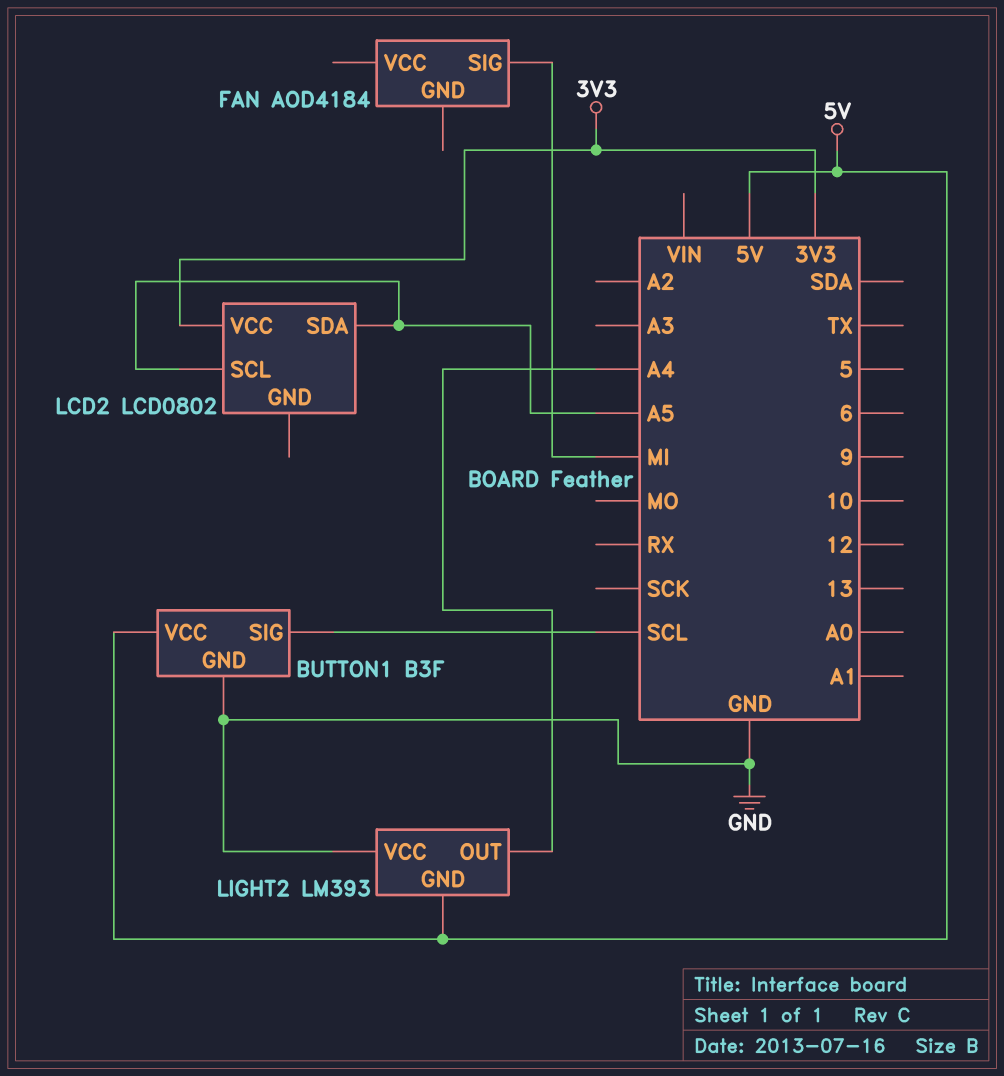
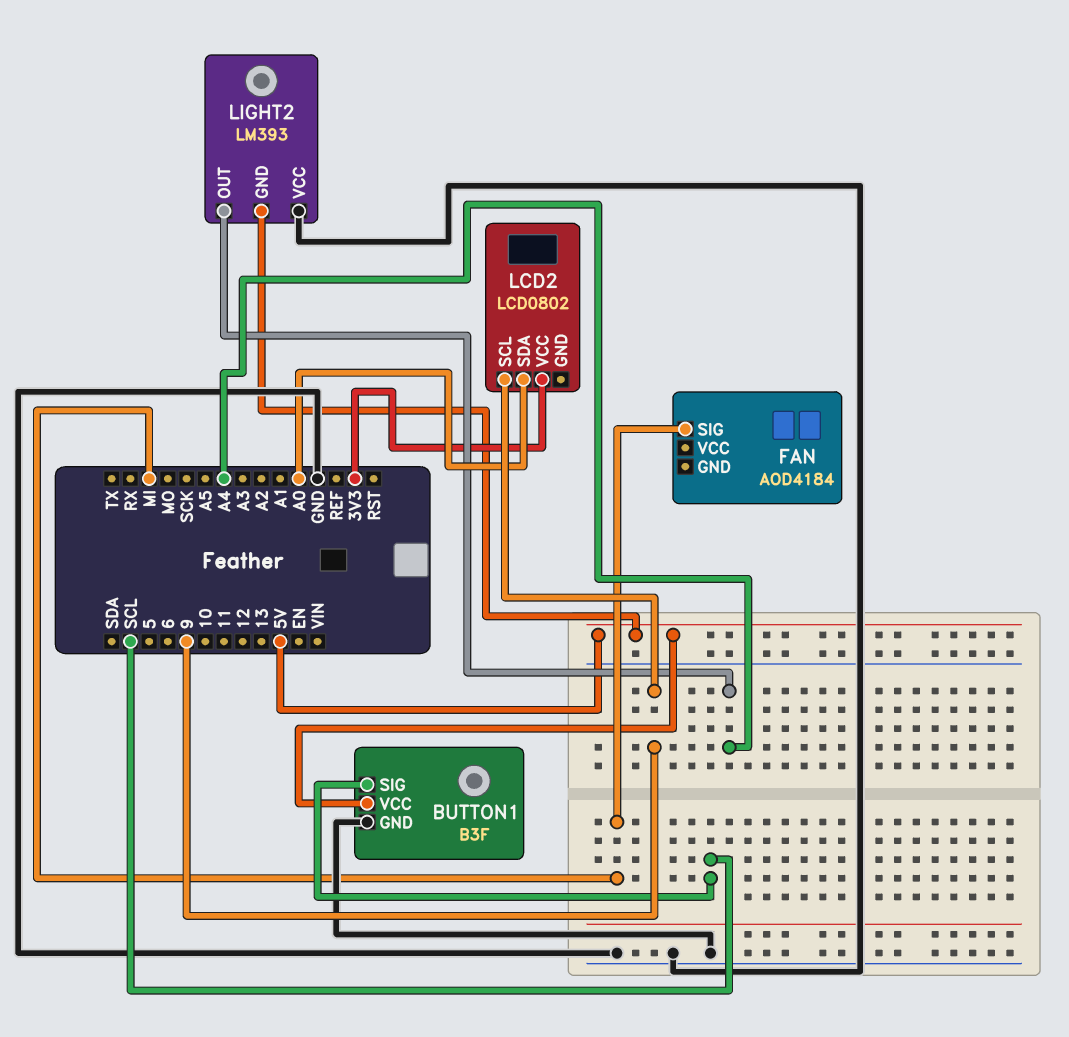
LCD2 pin SCL: A5 -> 9
LCD2 pin SDA: A5 -> A0

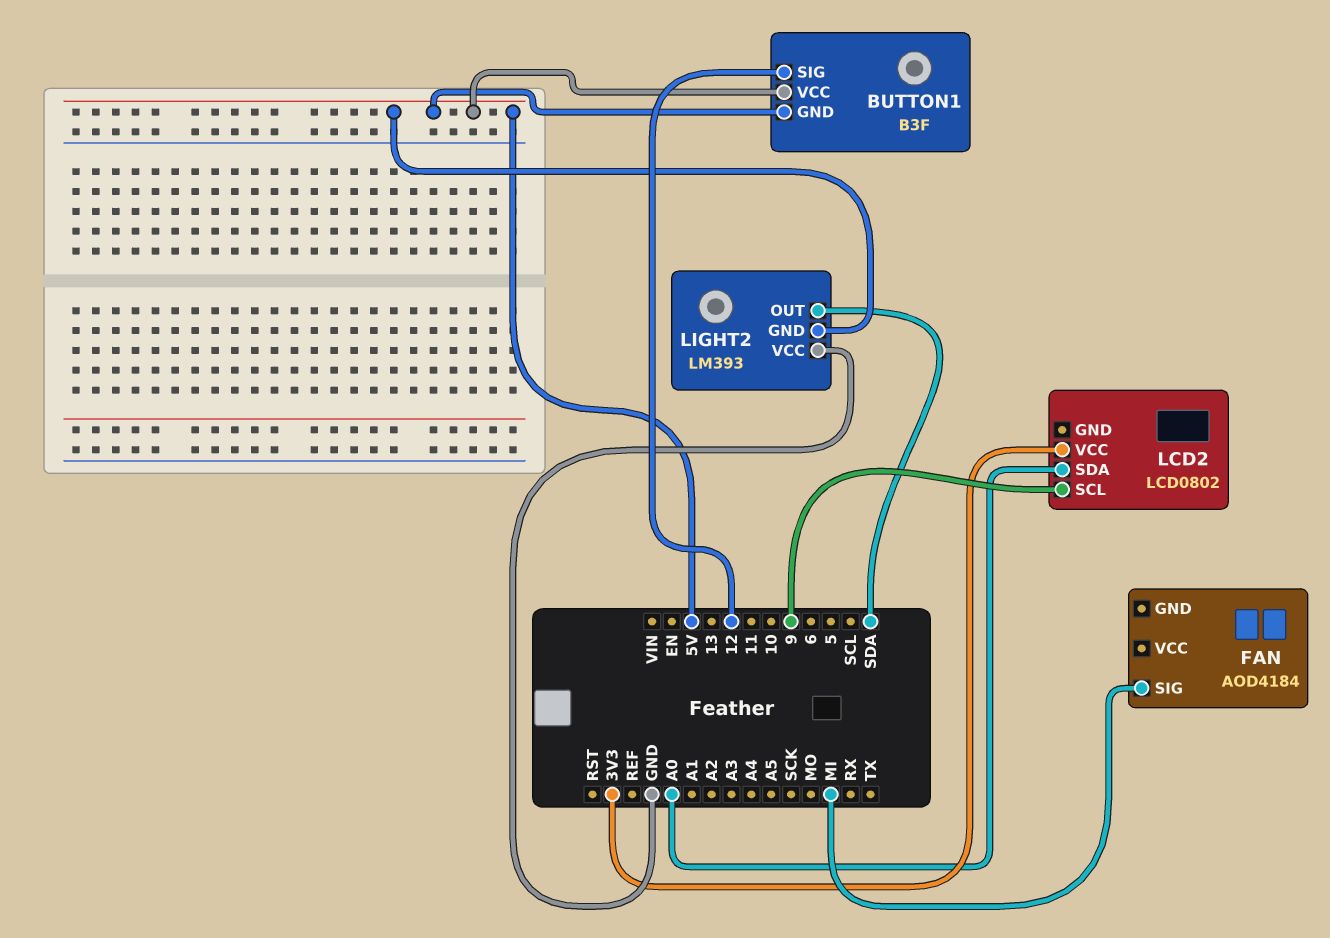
BUTTON1 pin GND: GND -> 5V
BUTTON1 pin SIG: SCL -> 12
LIGHT2 pin OUT: A4 -> SDA

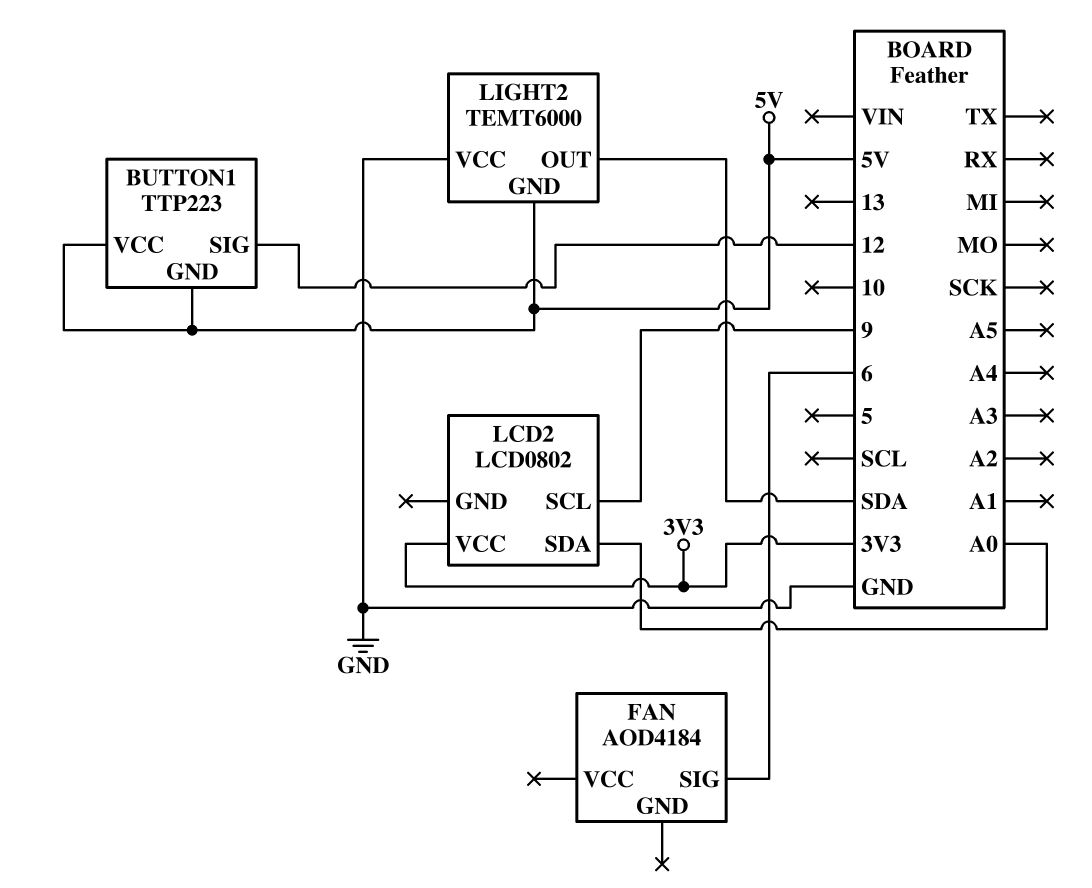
BUTTON1: B3F -> TTP223
FAN pin SIG: MI -> 6
LIGHT2: LM393 -> TEMT6000

